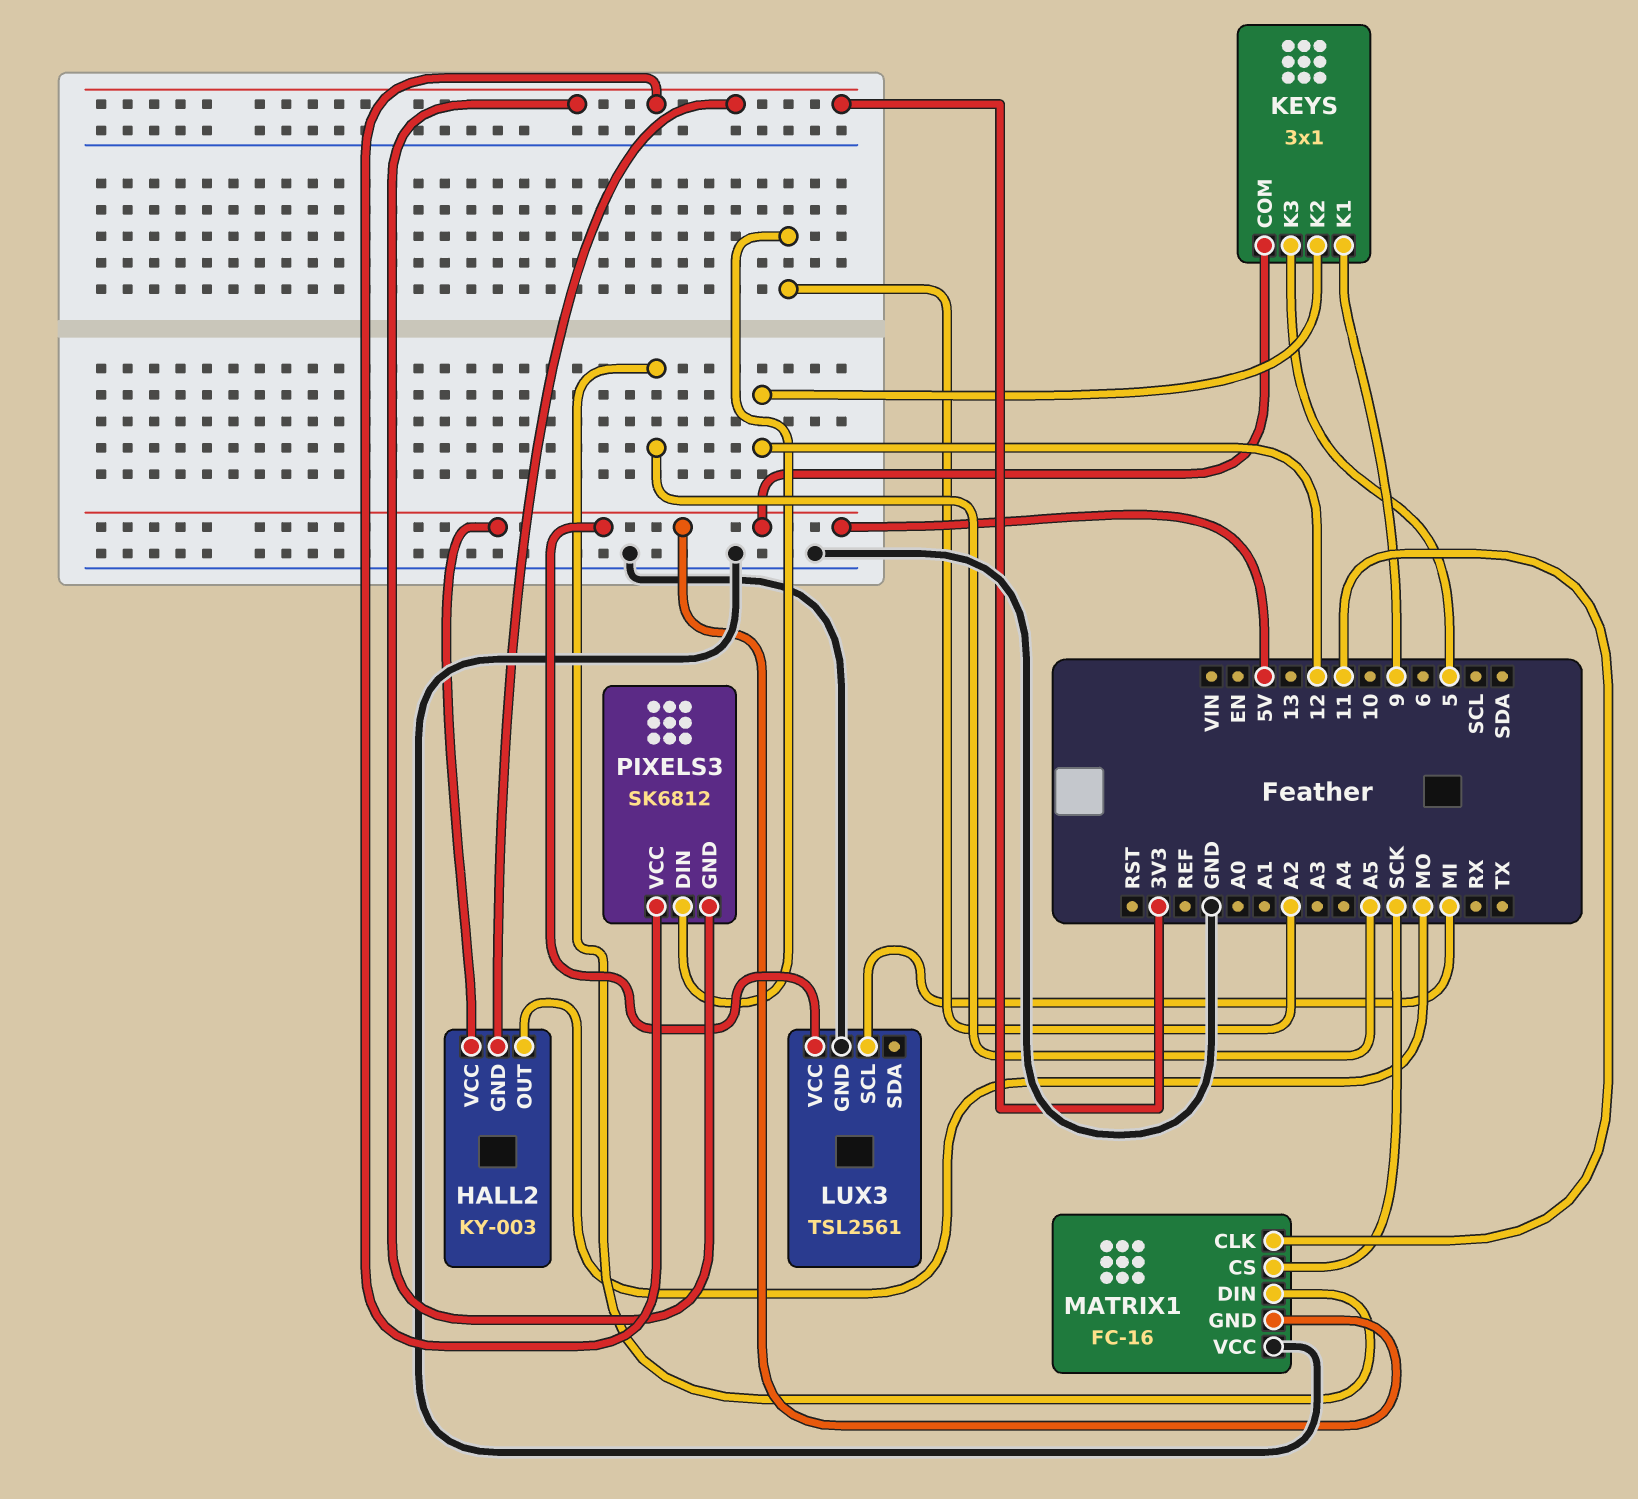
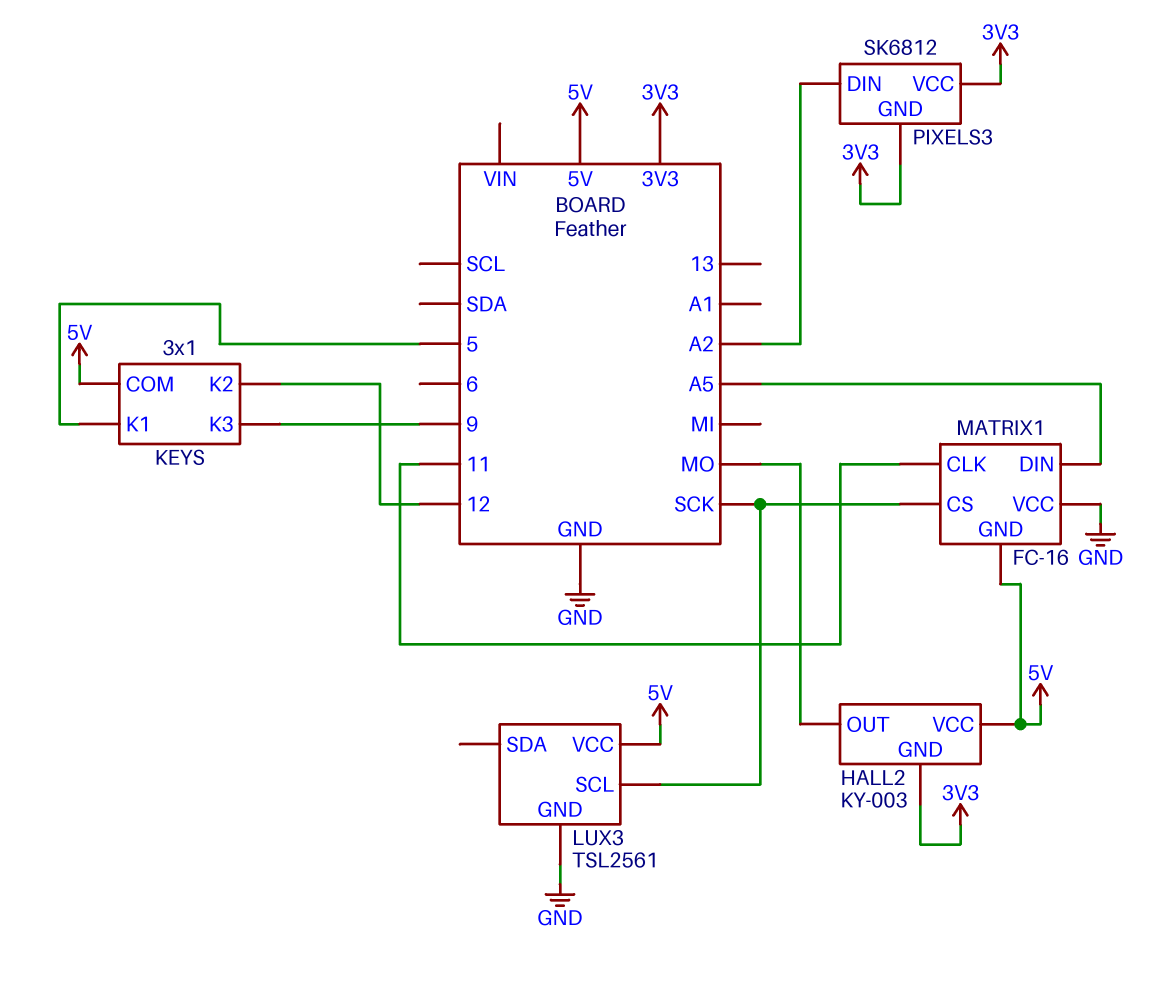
KEYS pin K1: 9 -> 5
KEYS pin K3: 5 -> 9
LUX3 pin SCL: MI -> SCK

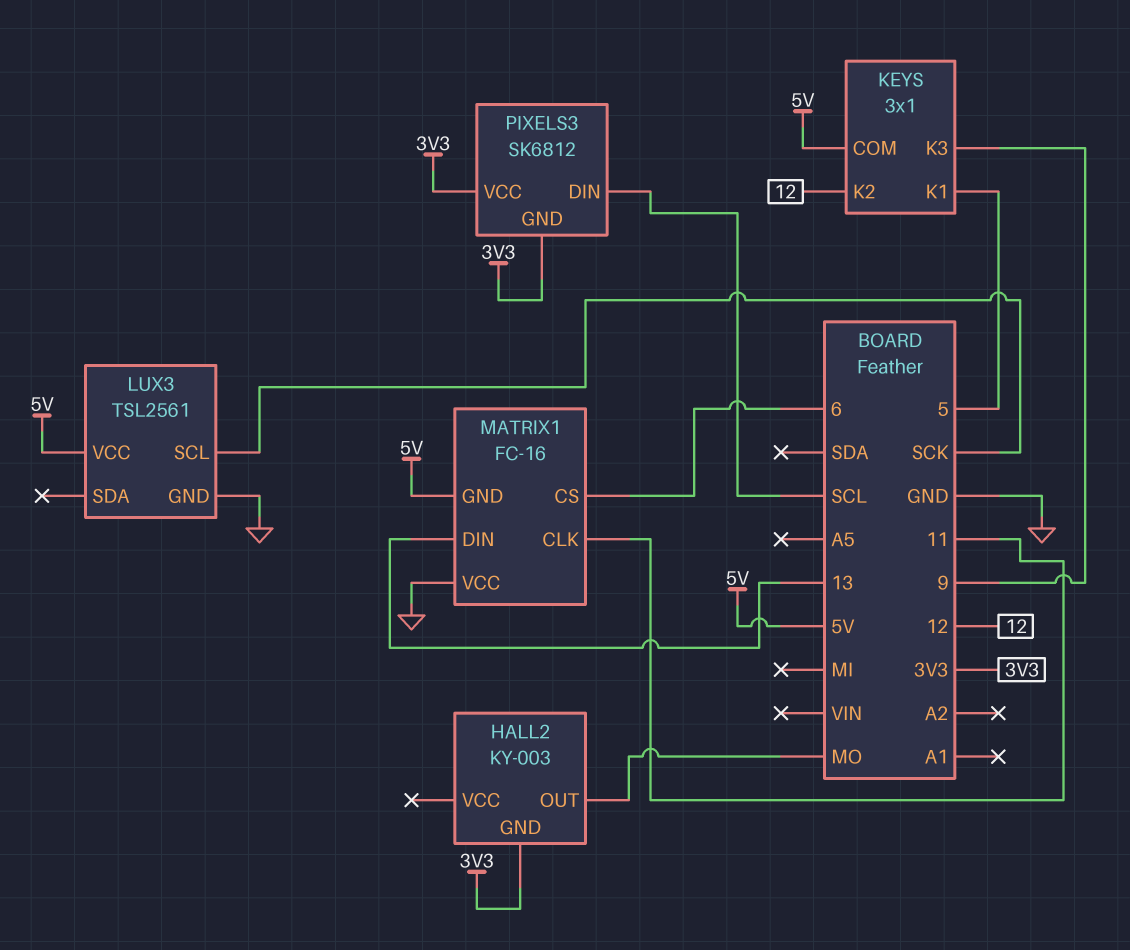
HALL2 pin VCC: 5V -> none
MATRIX1 pin CS: SCK -> 6
MATRIX1 pin DIN: A5 -> 13
PIXELS3 pin DIN: A2 -> SCL

